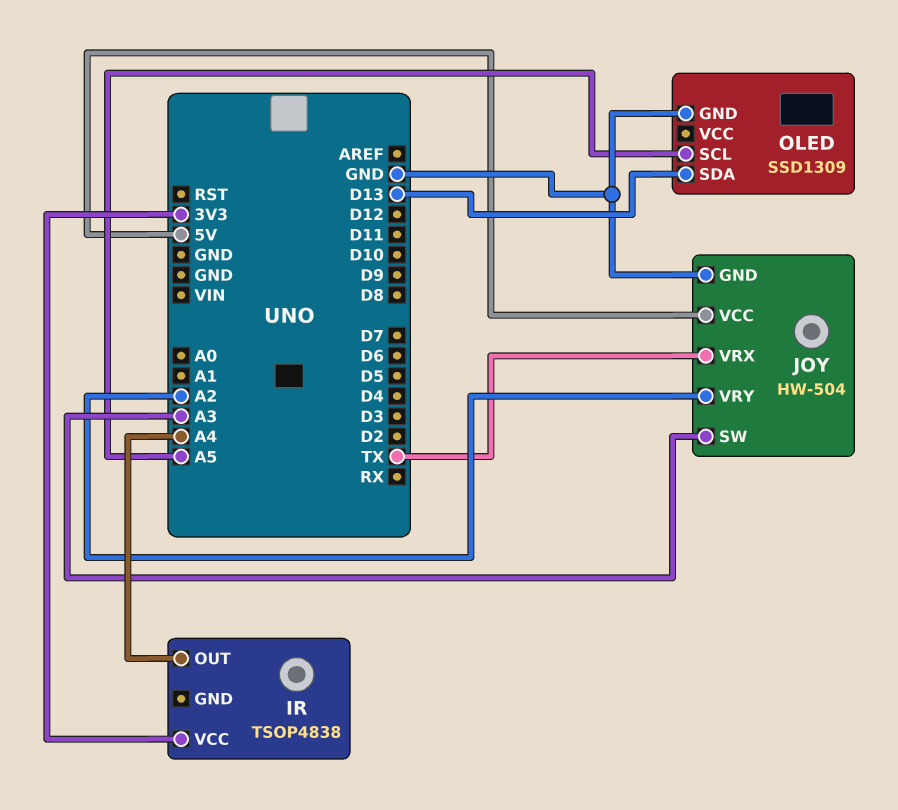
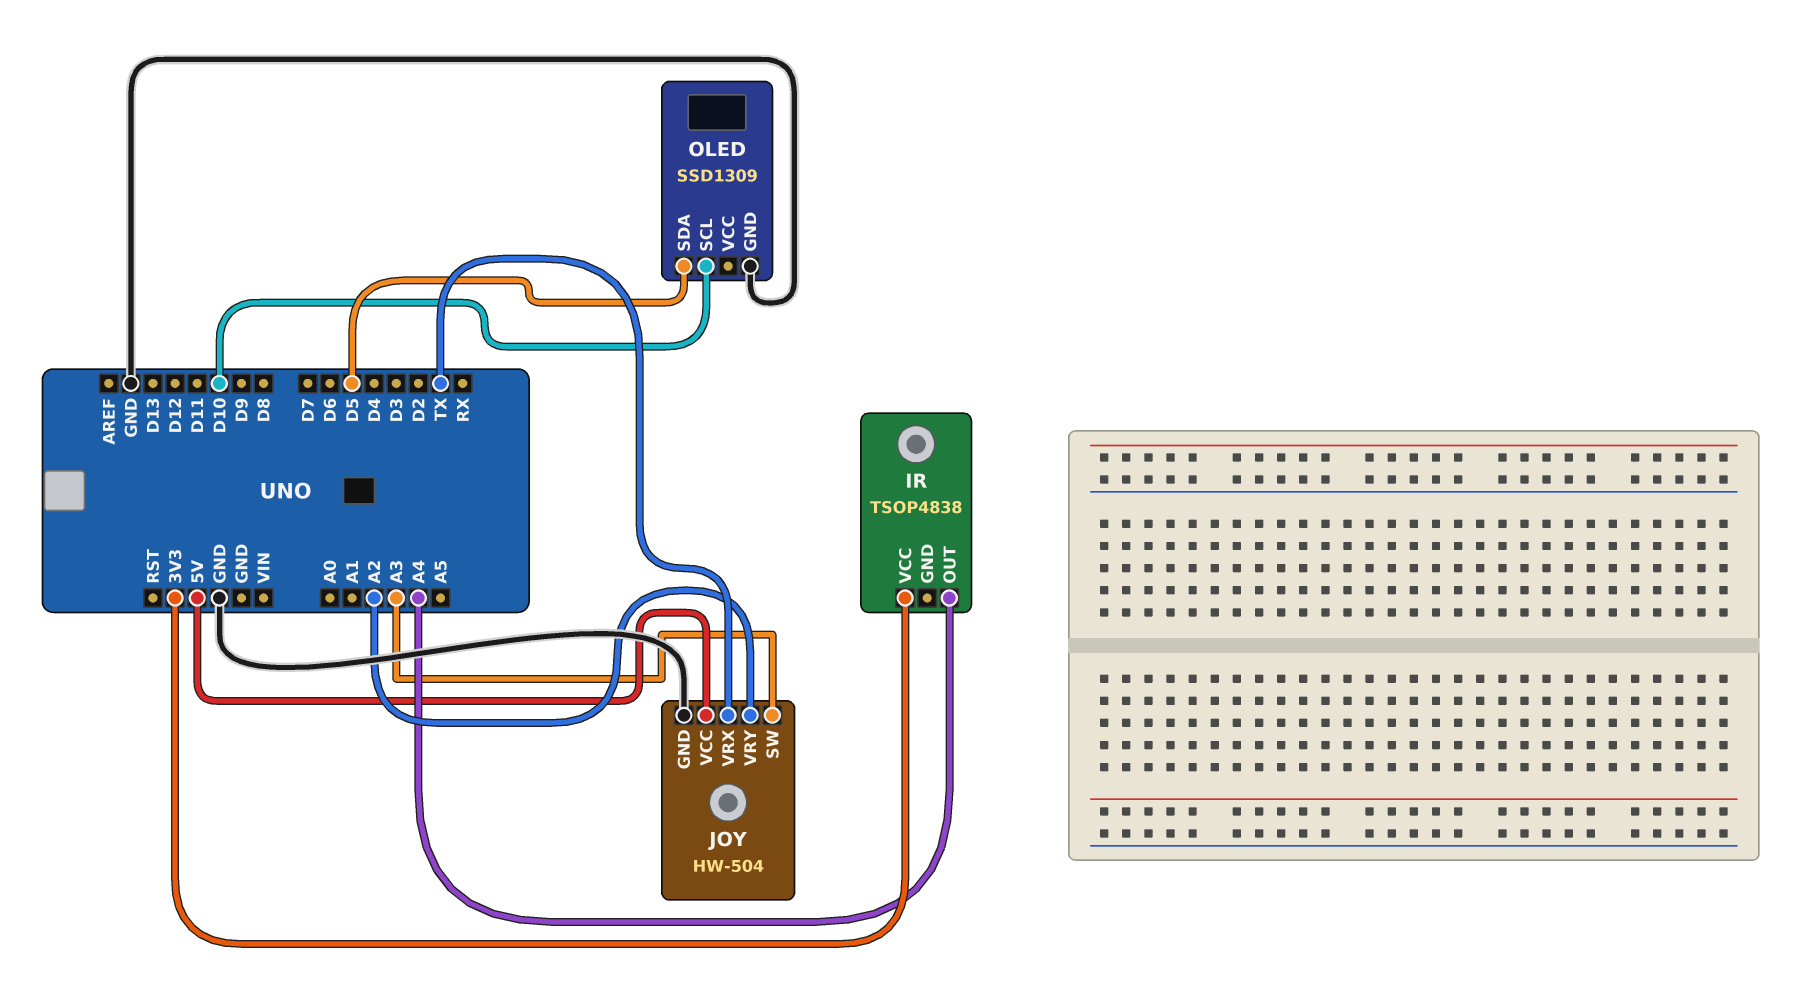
OLED pin SCL: A5 -> D10
OLED pin SDA: D13 -> D5

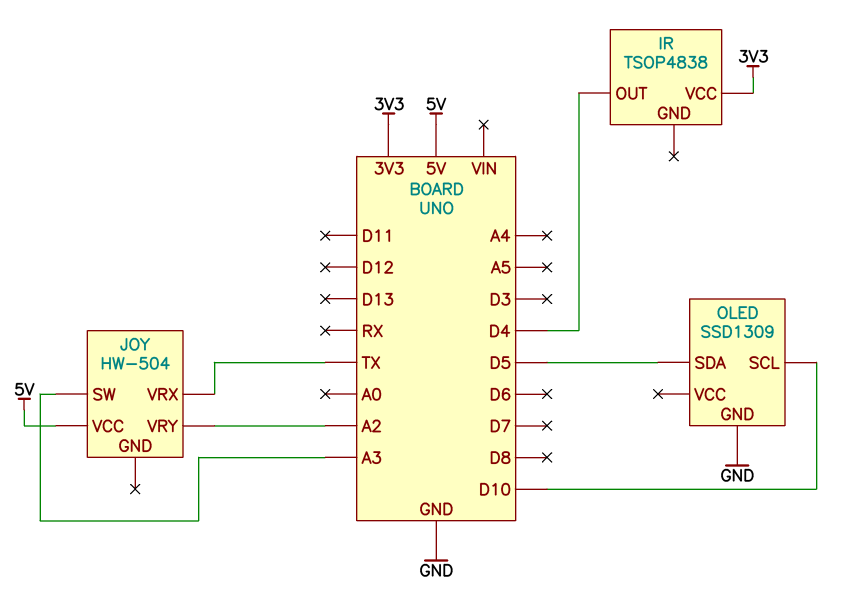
IR pin OUT: A4 -> D4
JOY pin GND: GND -> none

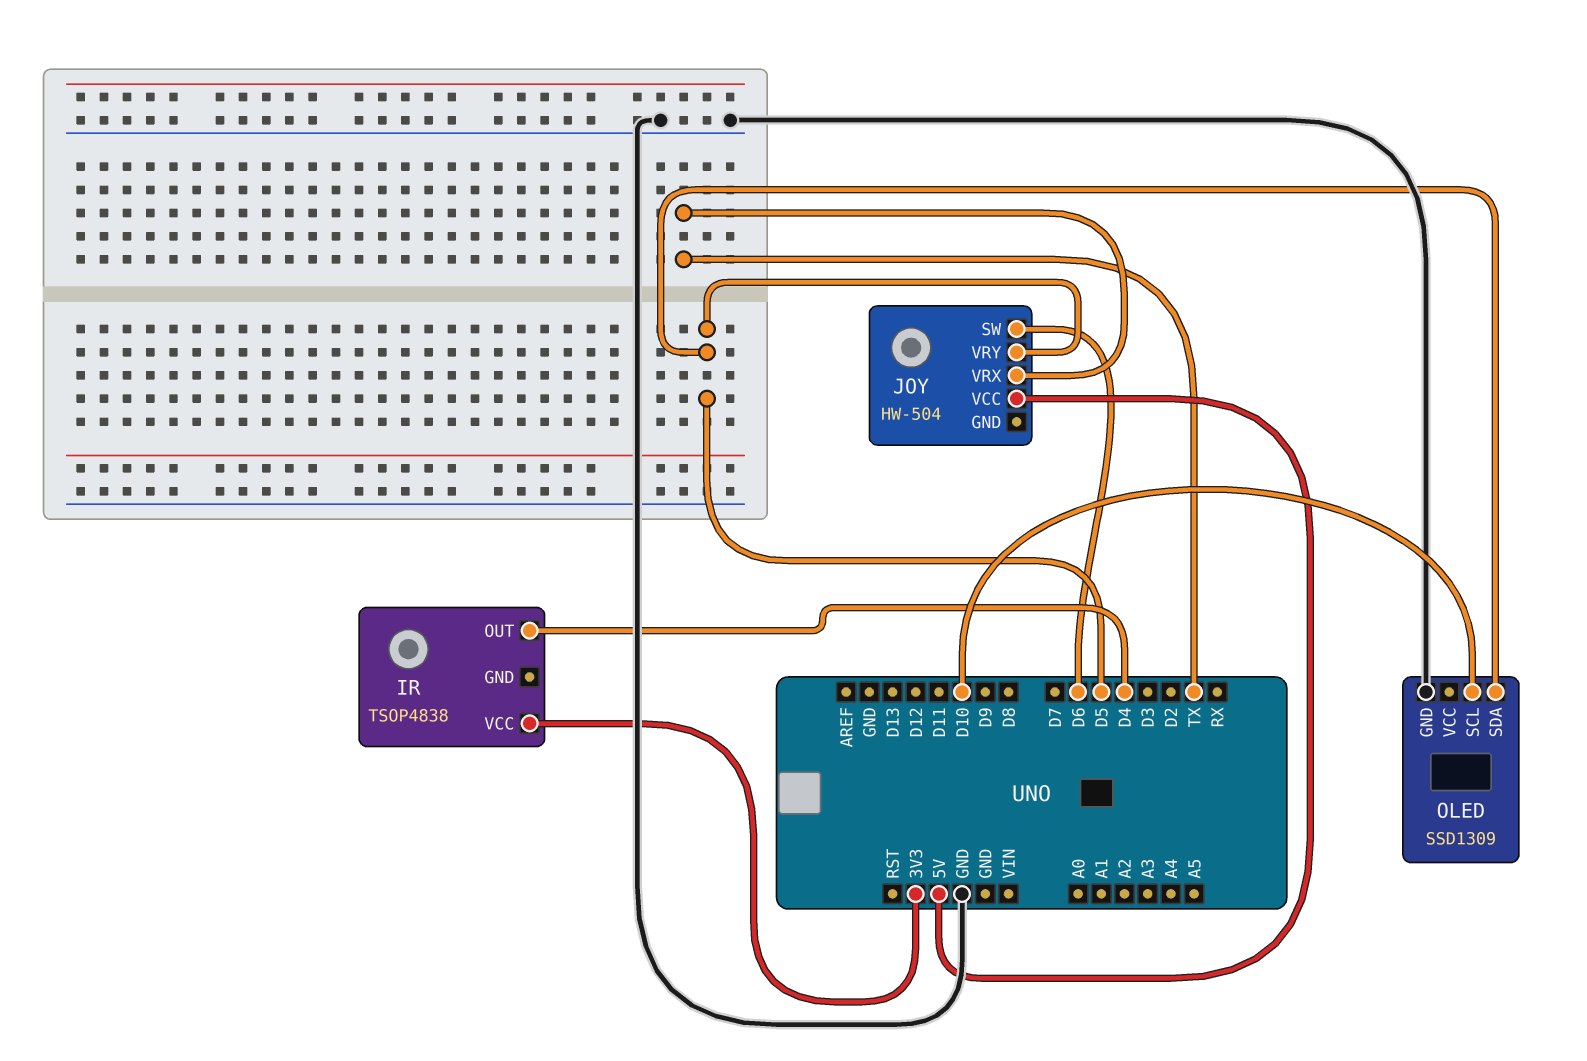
JOY pin SW: A3 -> D6
JOY pin VRY: A2 -> D5

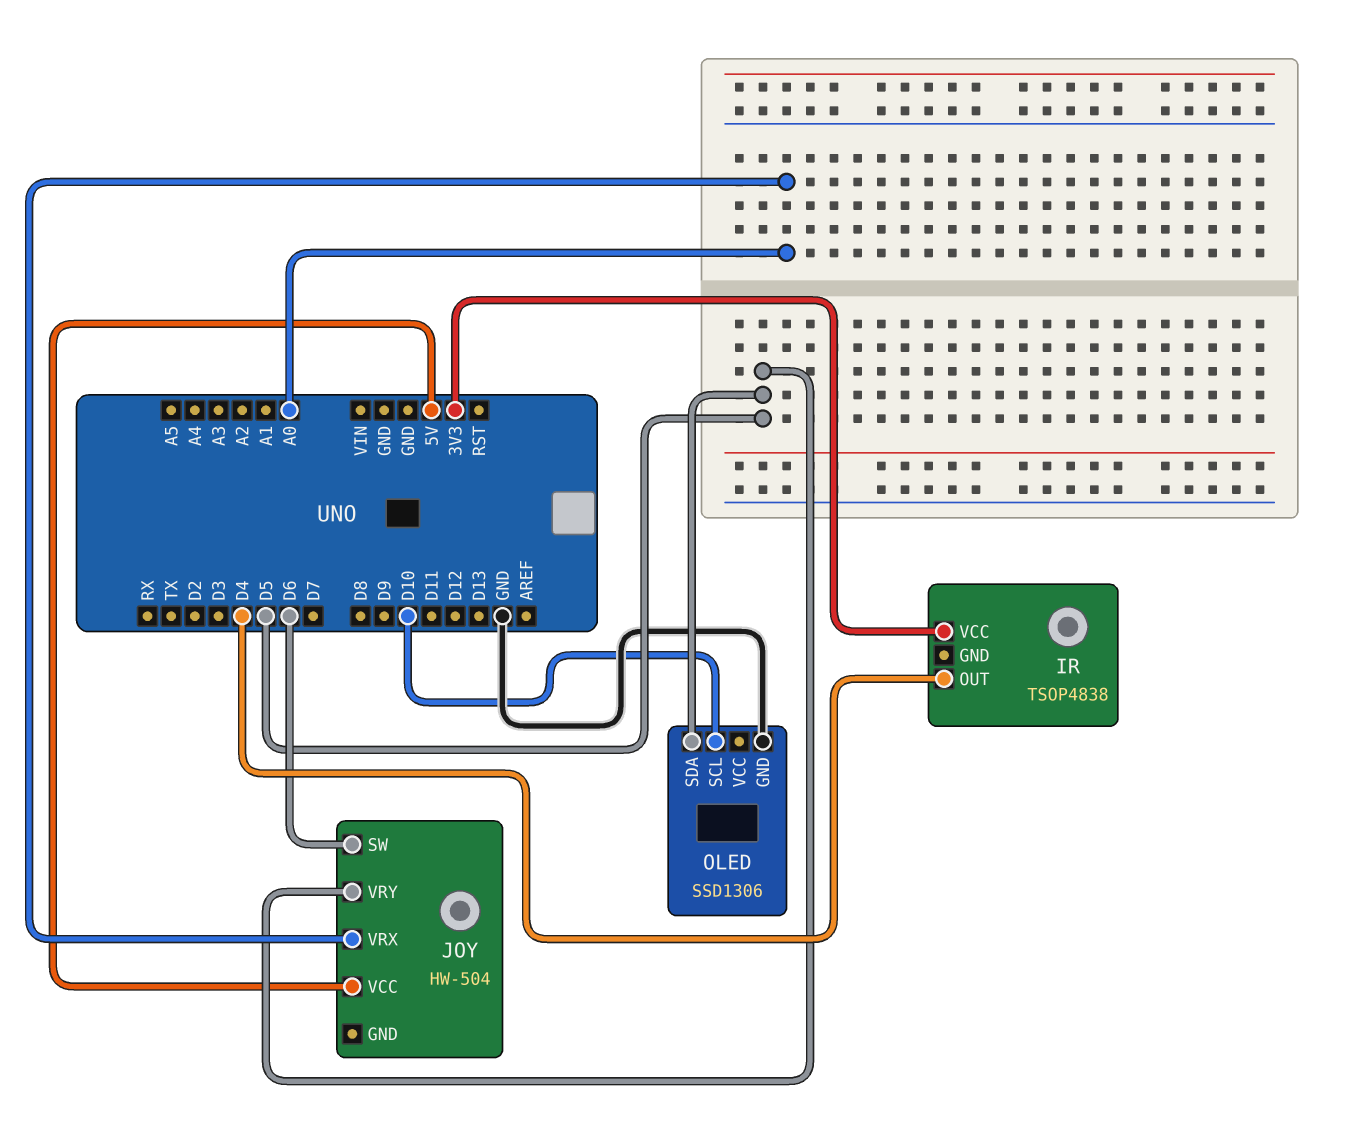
JOY pin VRX: TX -> A0
OLED: SSD1309 -> SSD1306

